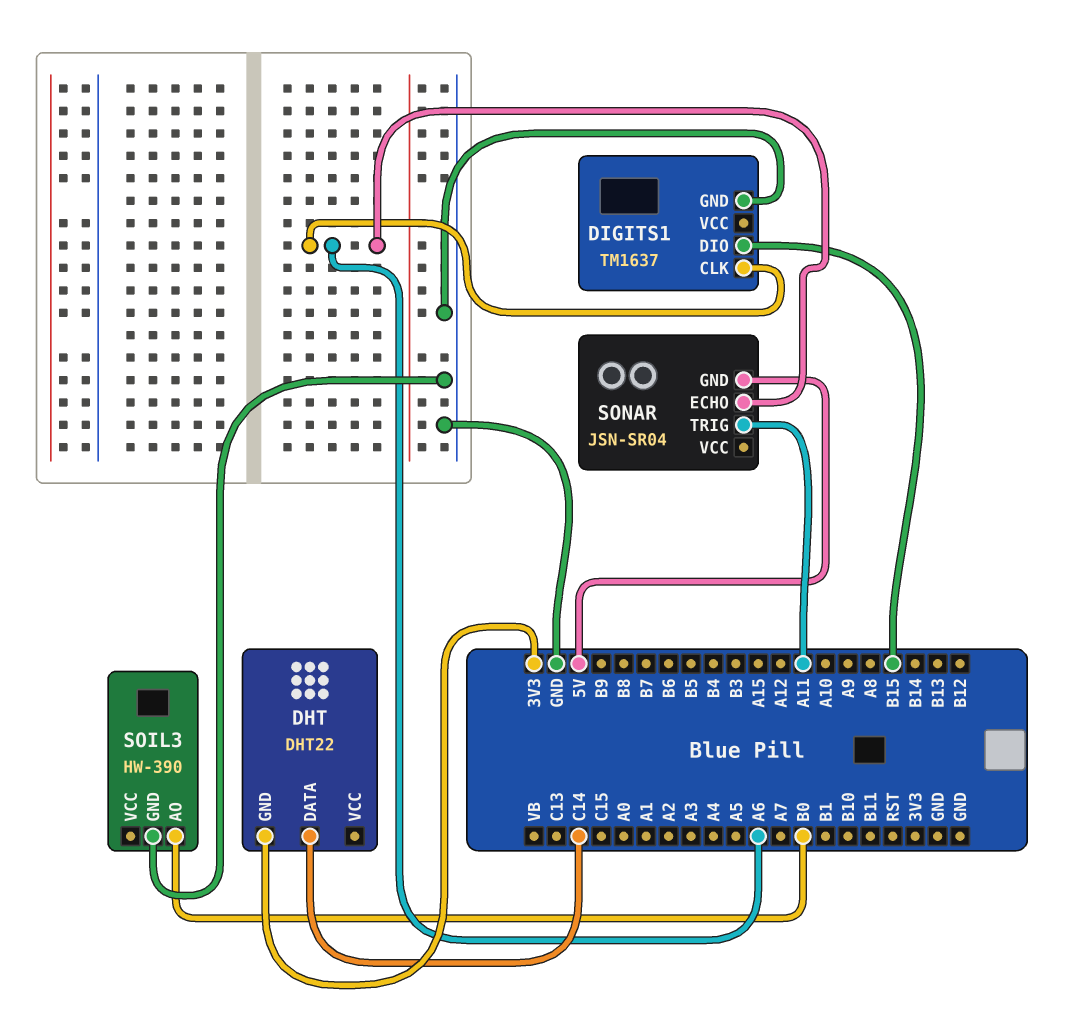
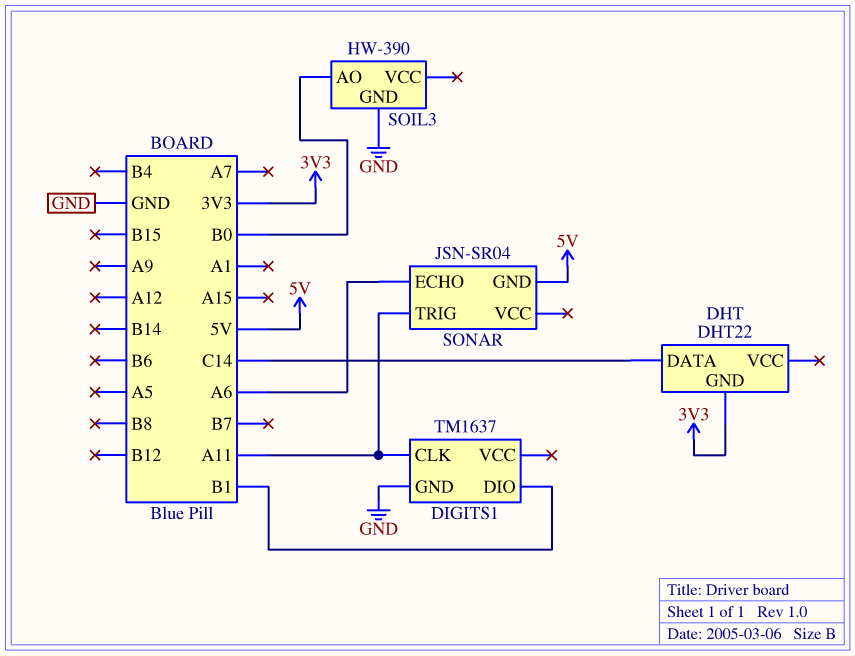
DIGITS1 pin CLK: A6 -> A11
DIGITS1 pin DIO: B15 -> B1

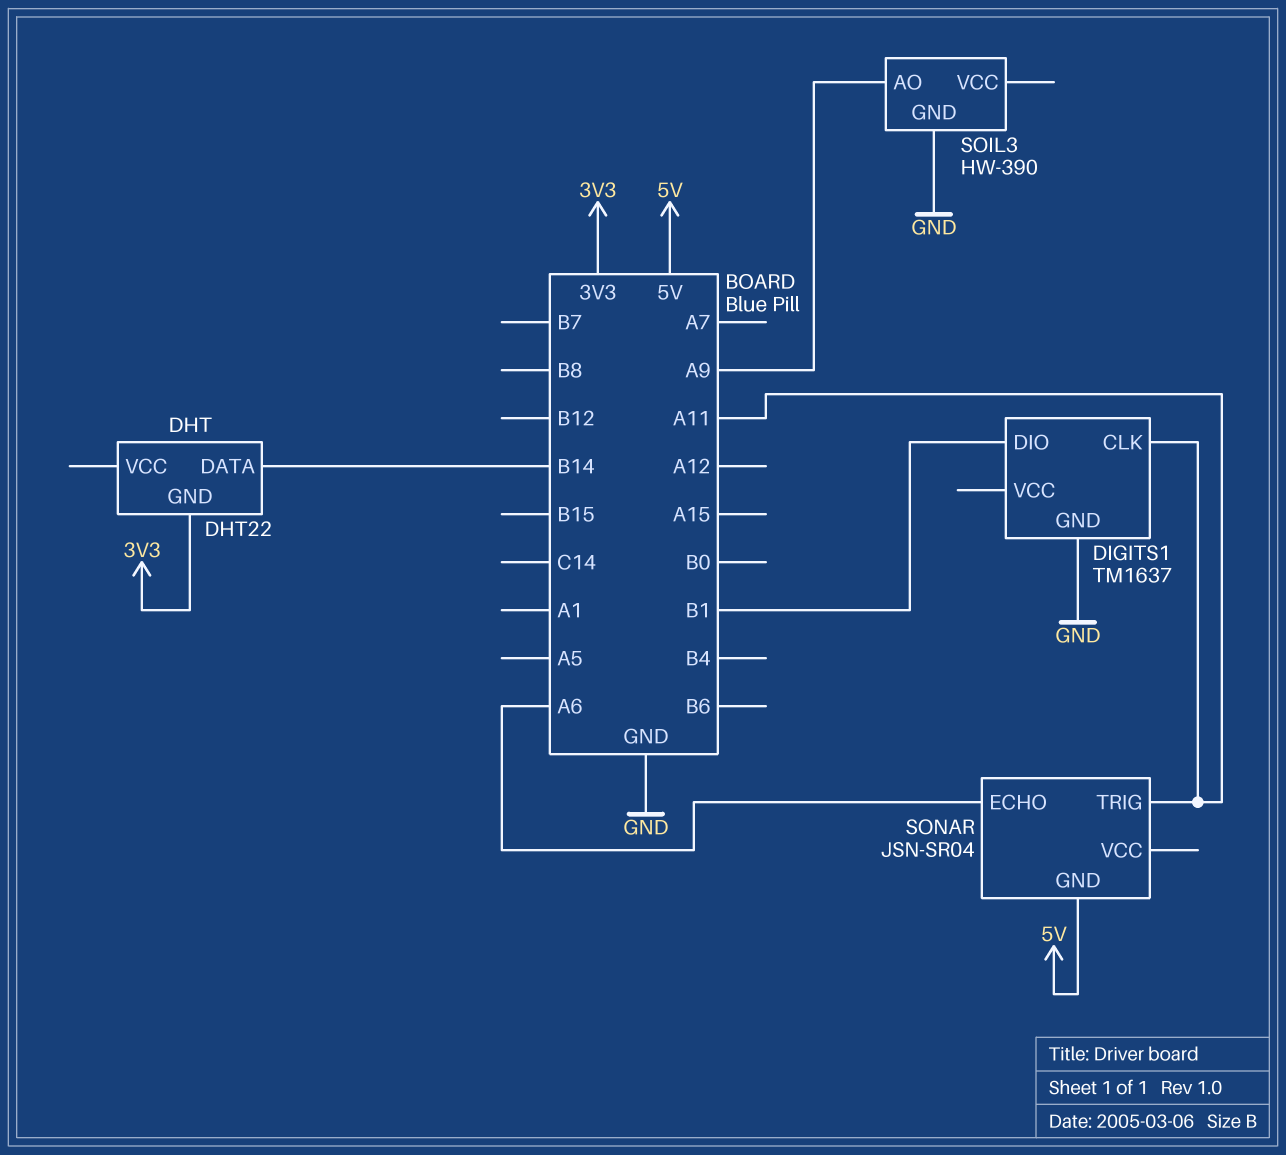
DHT pin DATA: C14 -> B14
SOIL3 pin AO: B0 -> A9

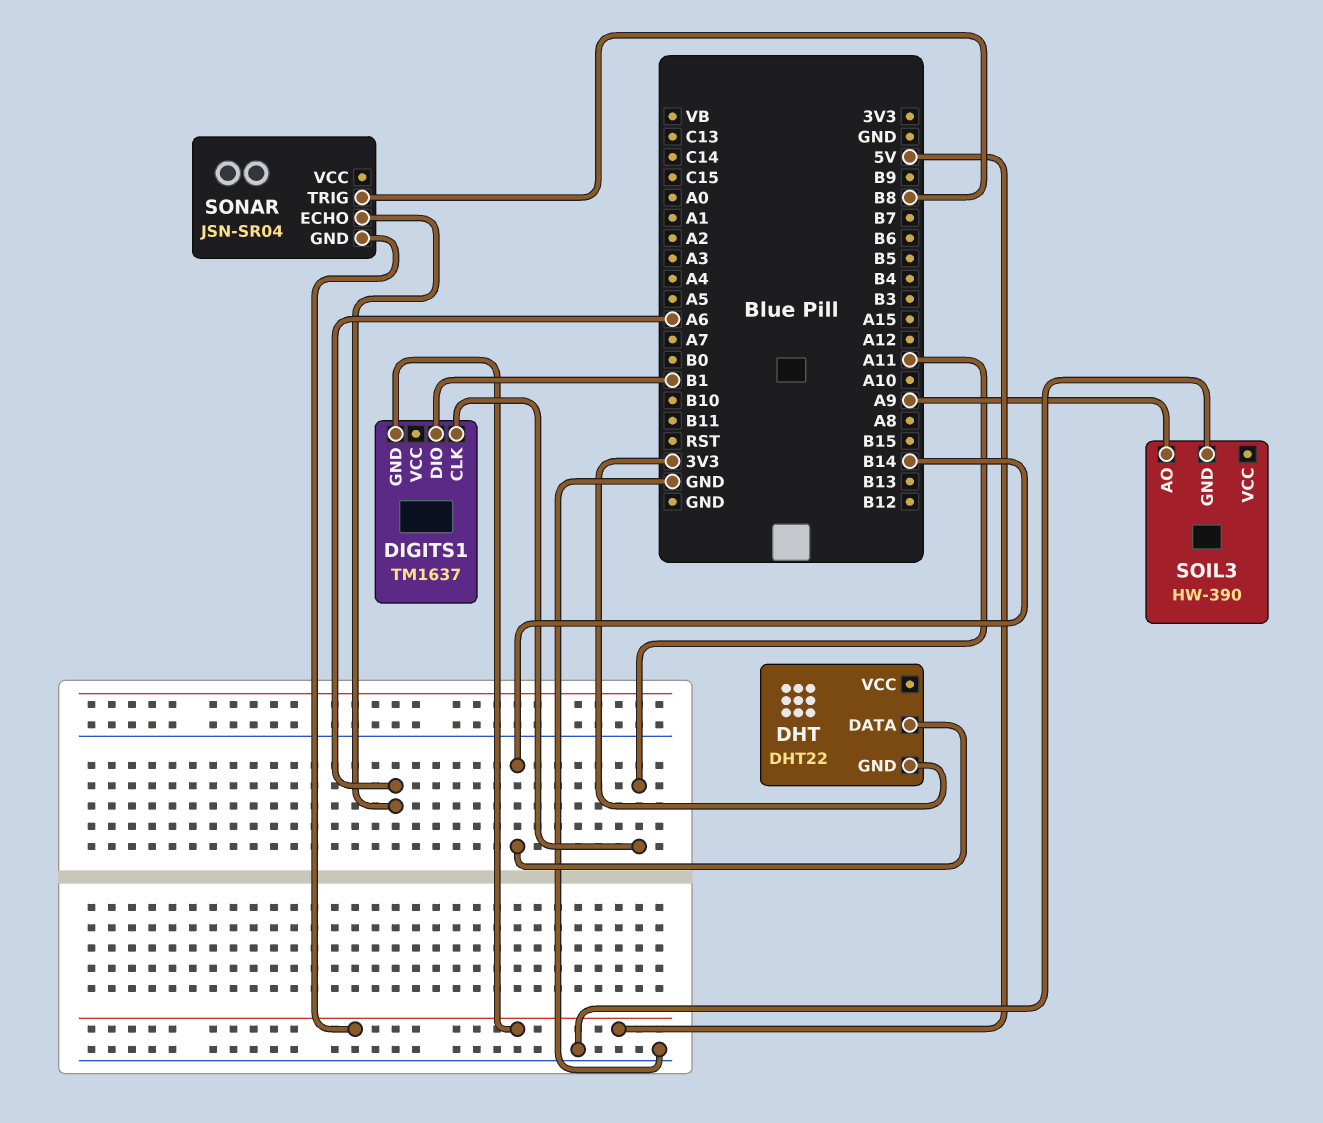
DIGITS1 pin GND: GND -> 5V
SONAR pin TRIG: A11 -> B8

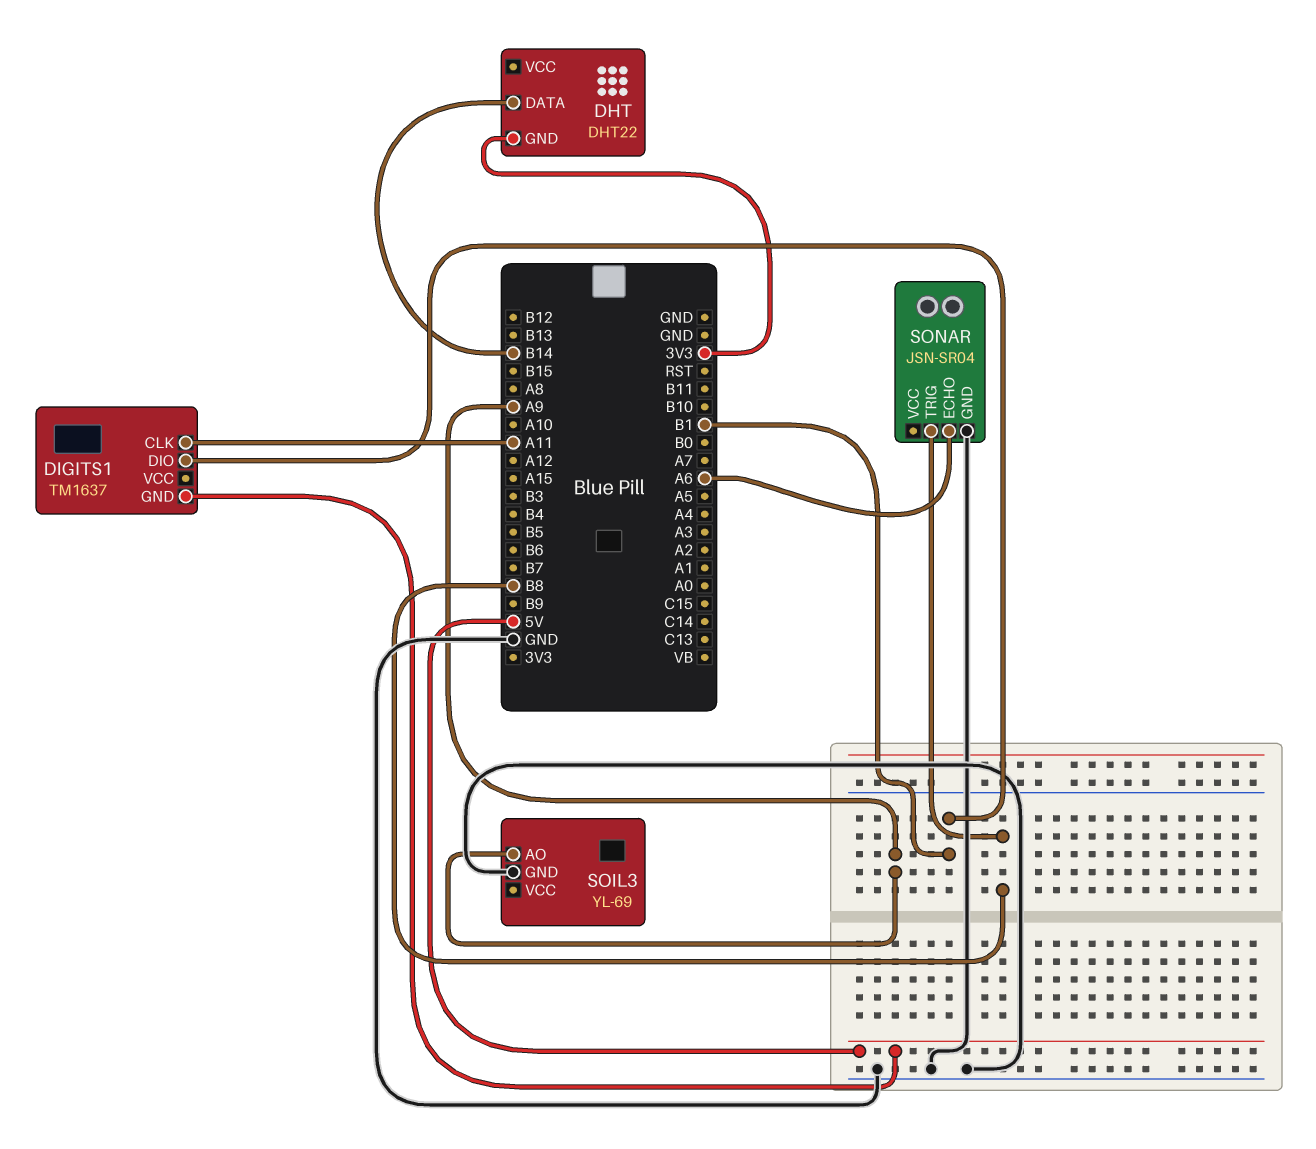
SOIL3: HW-390 -> YL-69
SONAR pin GND: 5V -> GND

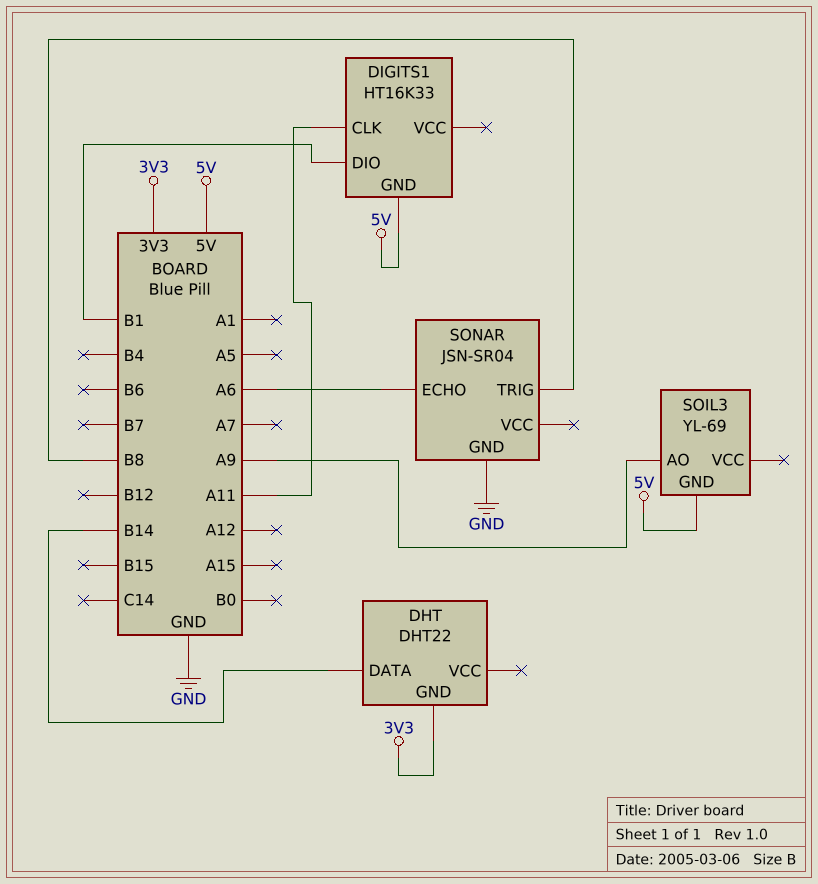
DIGITS1: TM1637 -> HT16K33
SOIL3 pin GND: GND -> 5V

